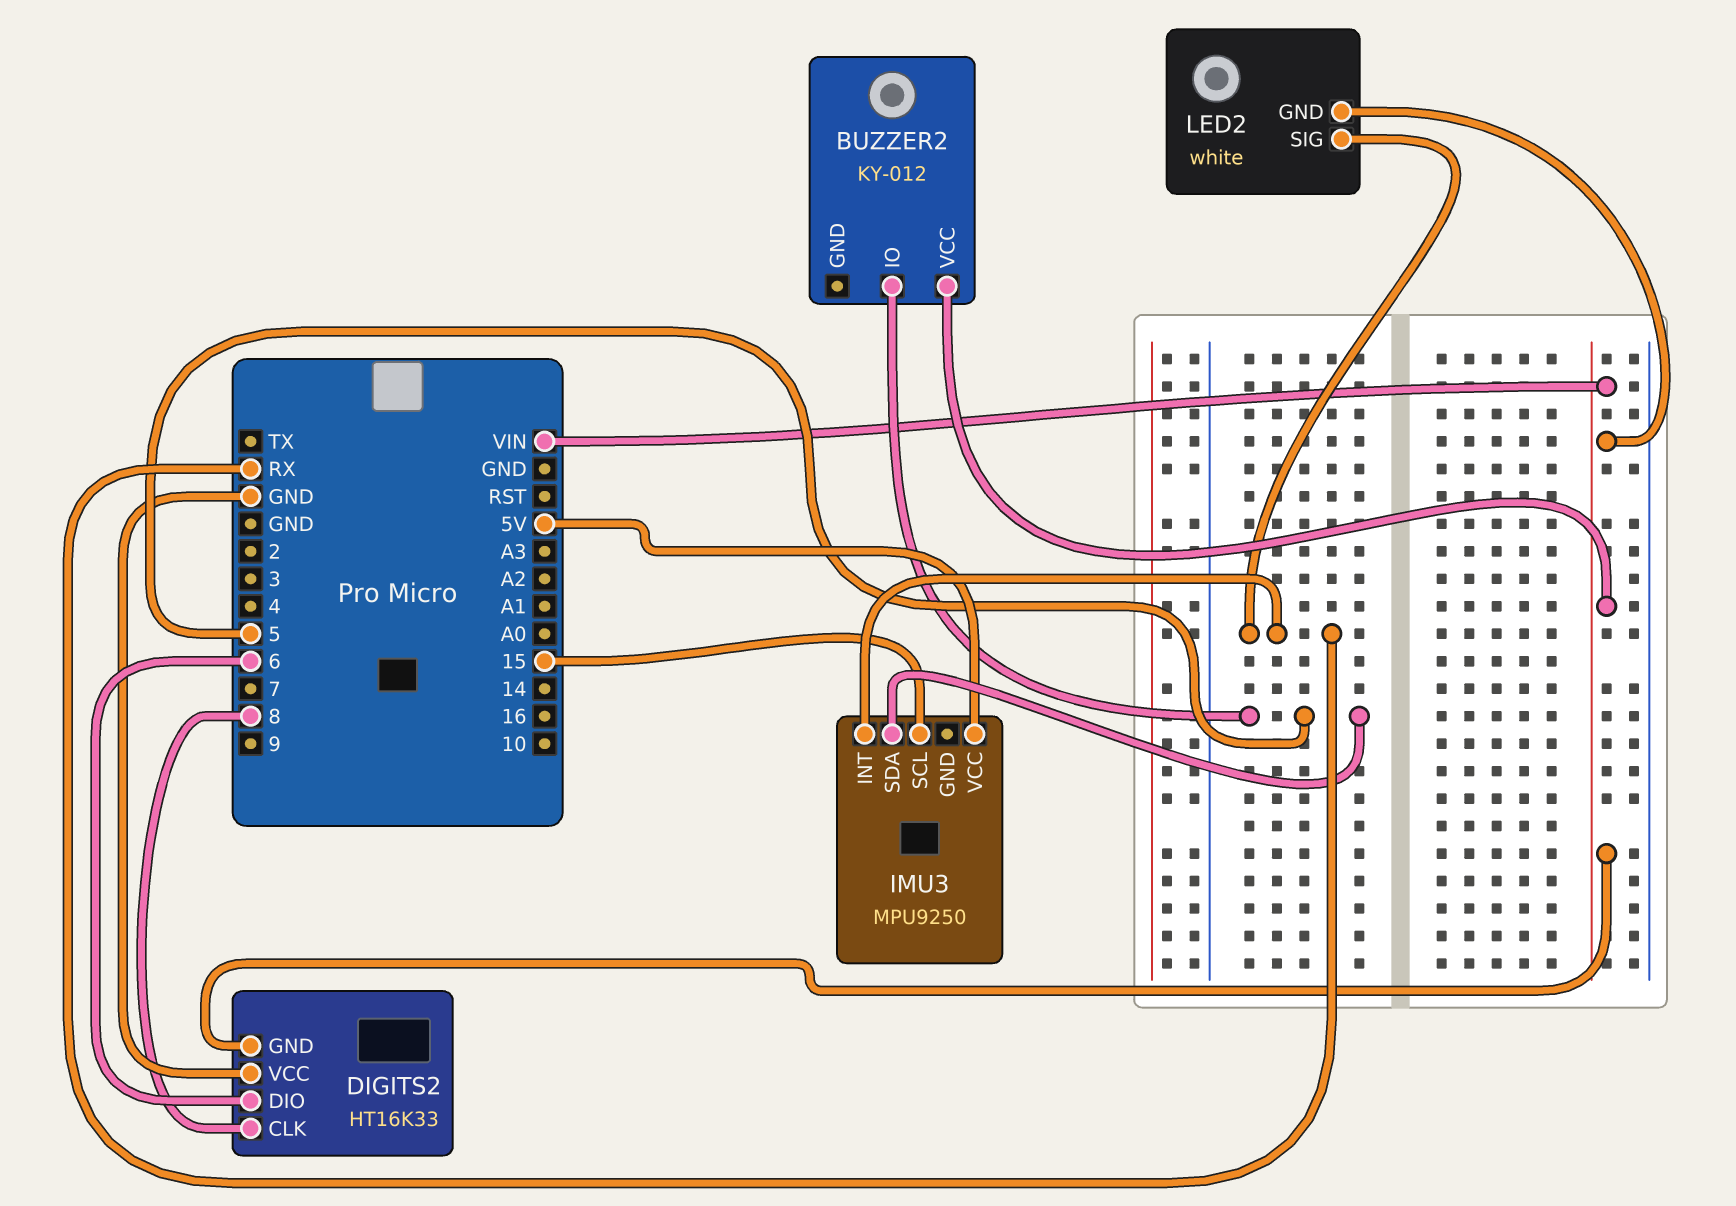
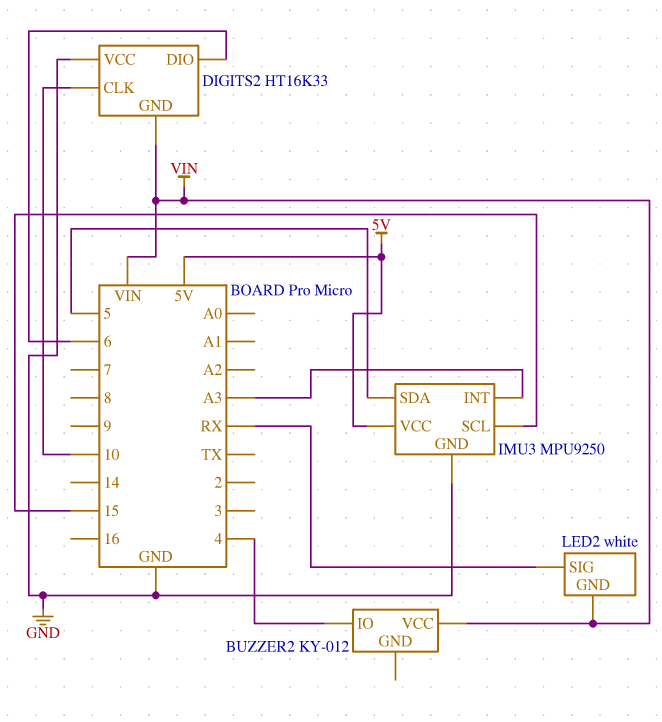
BUZZER2 pin IO: 5 -> 4
DIGITS2 pin CLK: 8 -> 10
IMU3 pin GND: none -> GND
IMU3 pin INT: RX -> A3

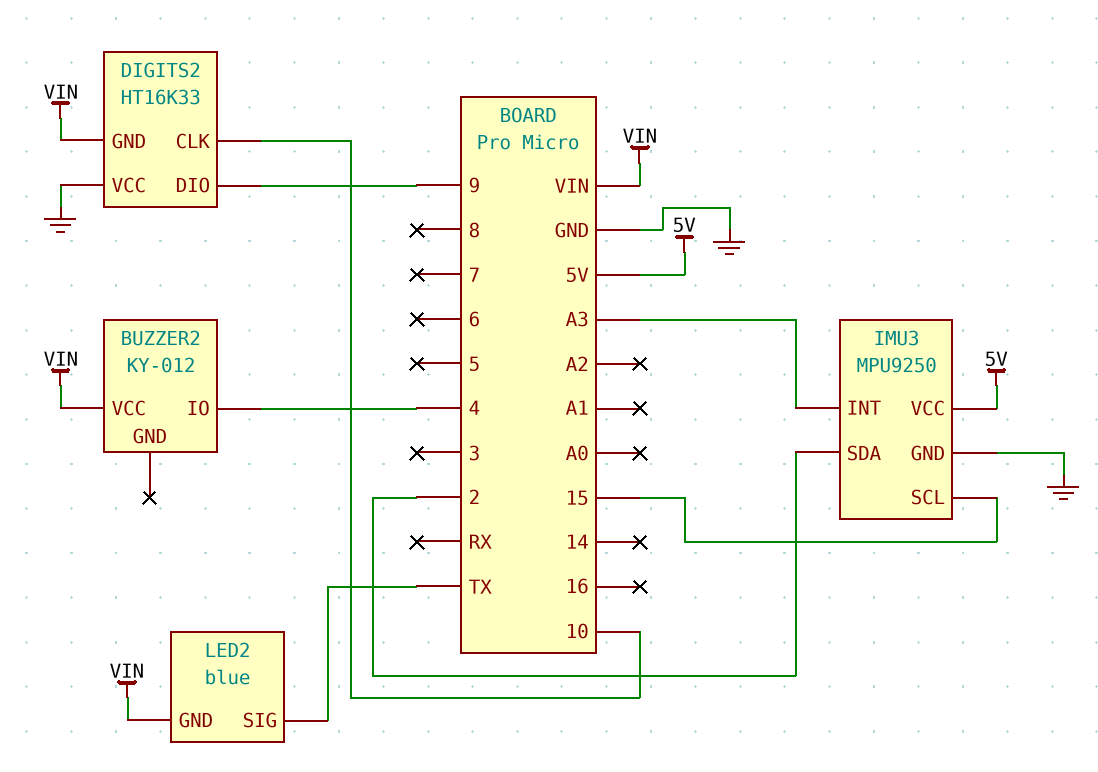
DIGITS2 pin DIO: 6 -> 9
IMU3 pin SDA: 5 -> 2
LED2: white -> blue
LED2 pin SIG: RX -> TX

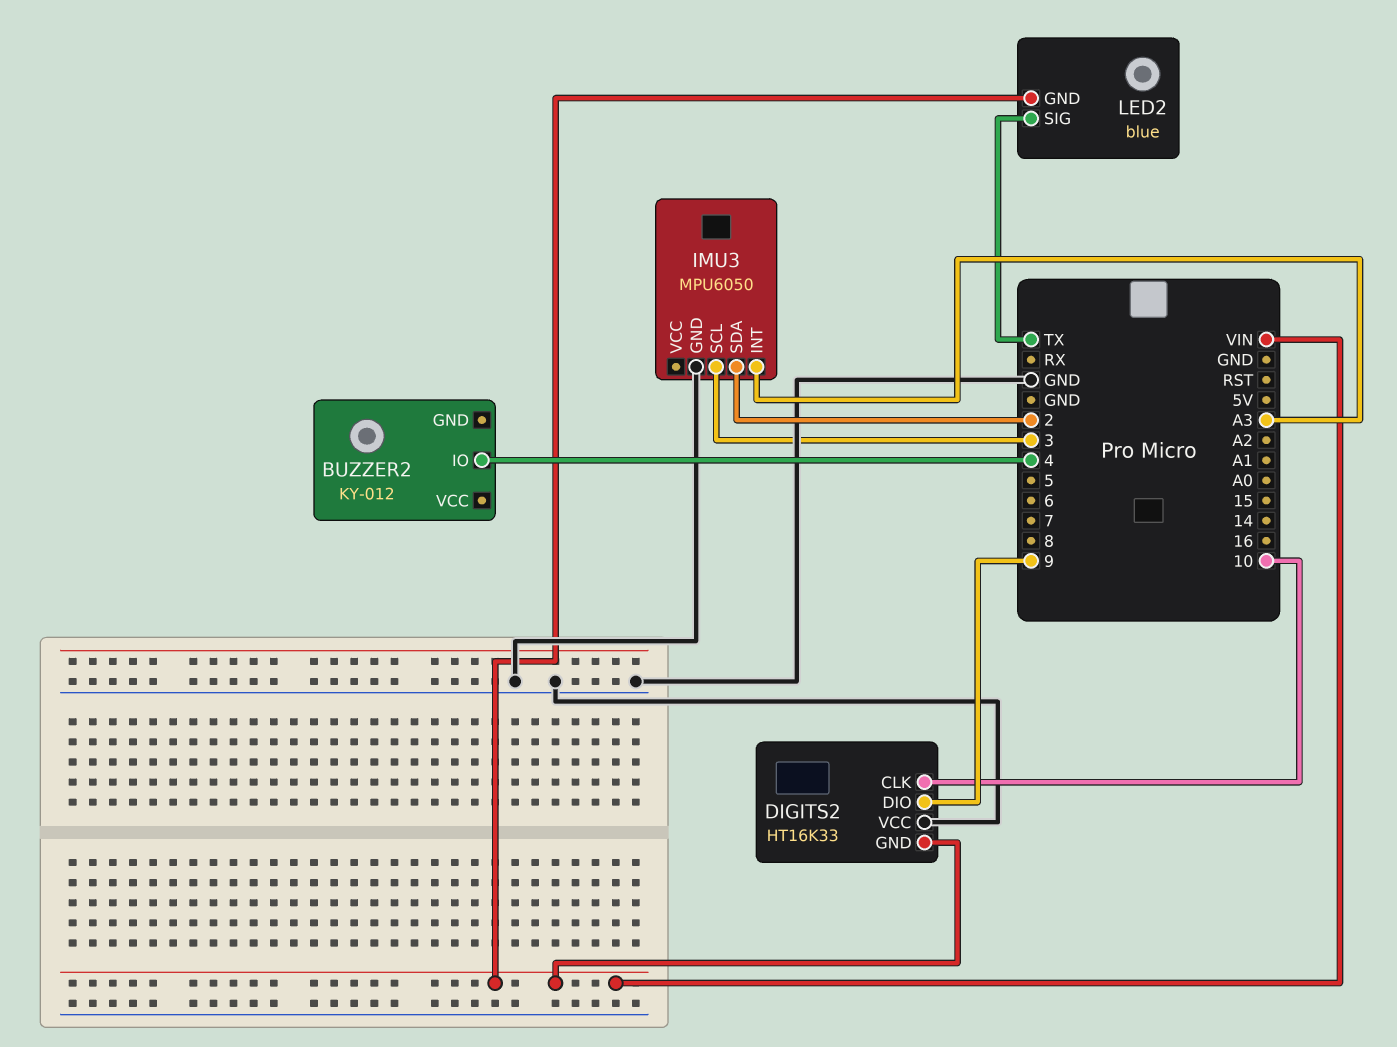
BUZZER2 pin VCC: VIN -> none
IMU3: MPU9250 -> MPU6050
IMU3 pin SCL: 15 -> 3
IMU3 pin VCC: 5V -> none

